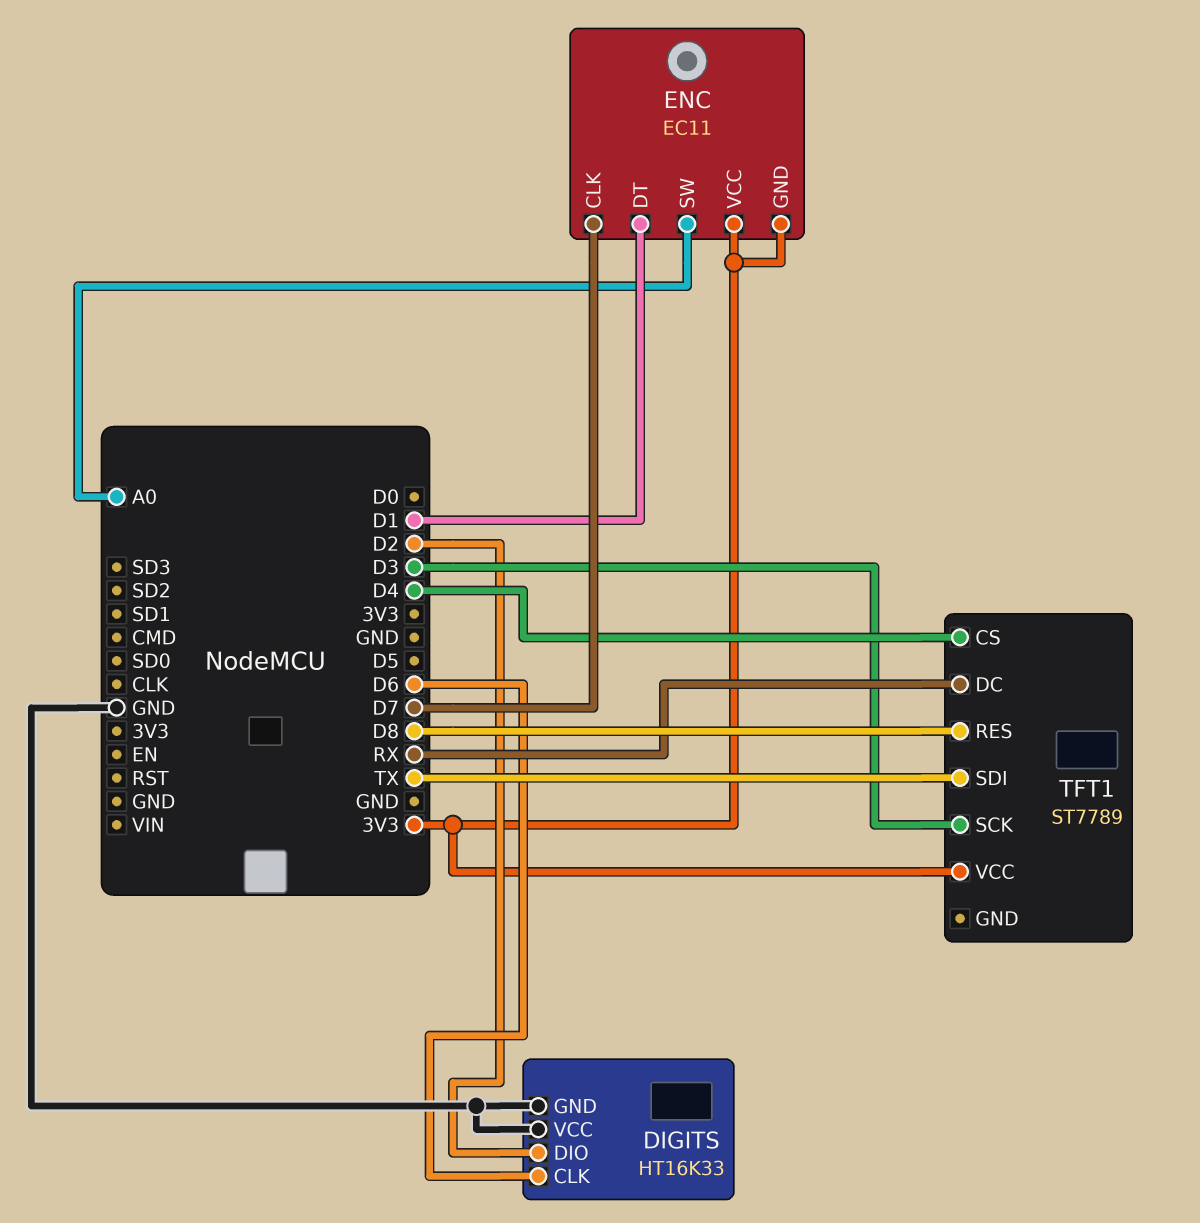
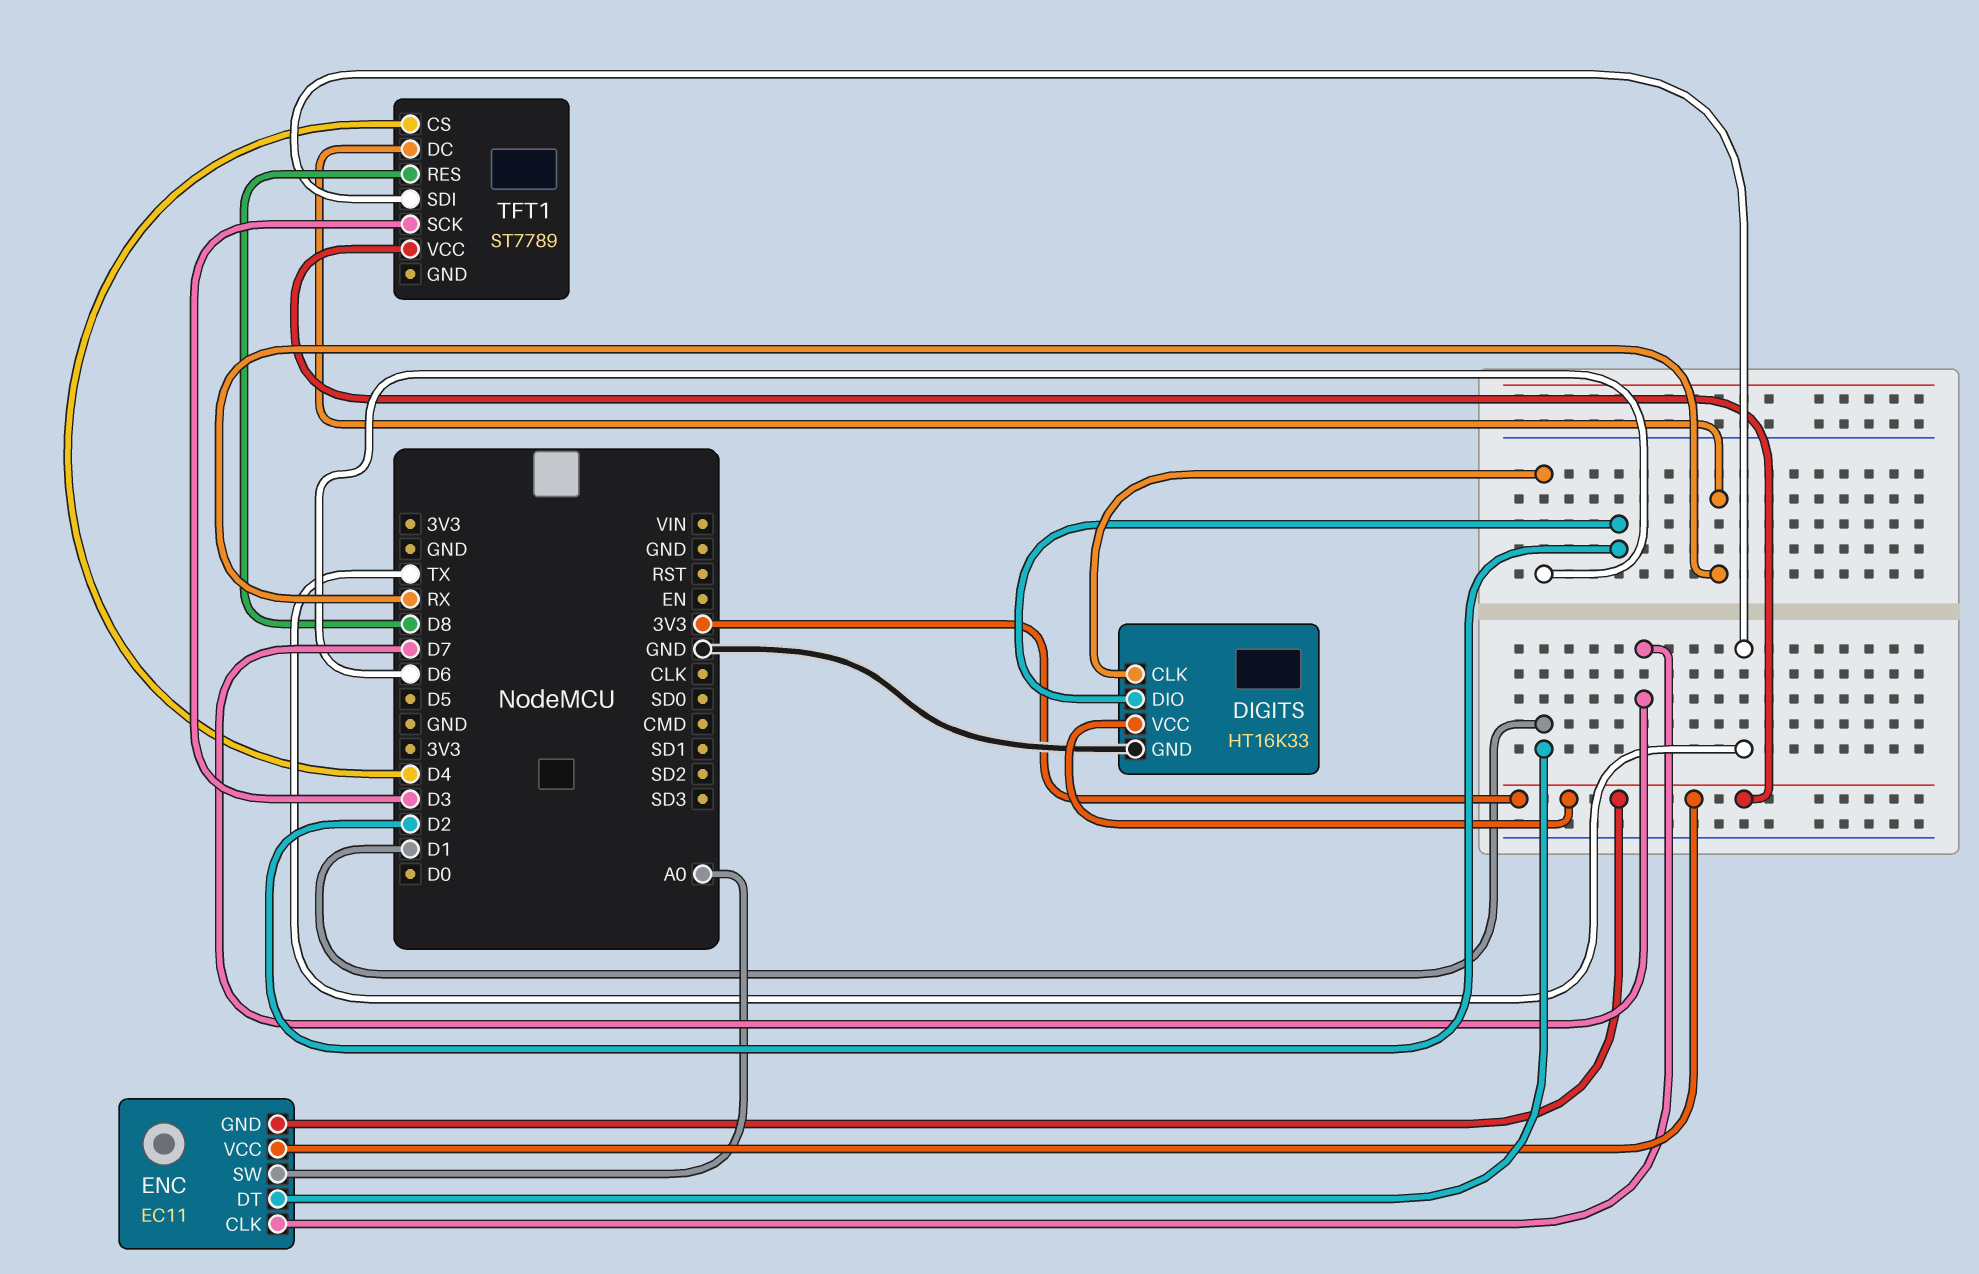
DIGITS pin VCC: GND -> 3V3

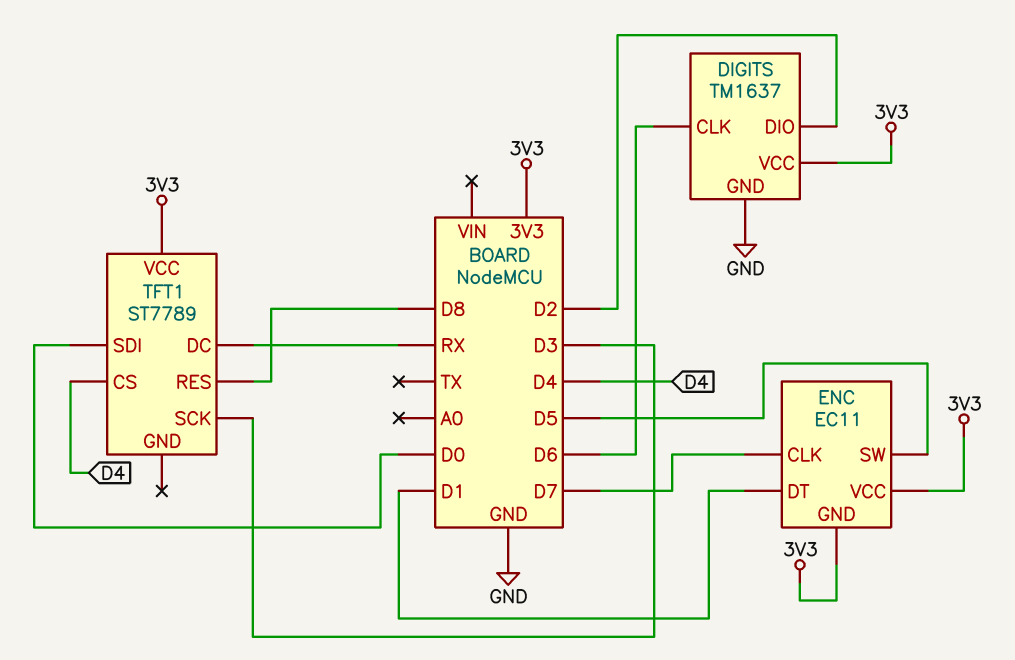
DIGITS: HT16K33 -> TM1637
ENC pin SW: A0 -> D5
TFT1 pin SDI: TX -> D0

